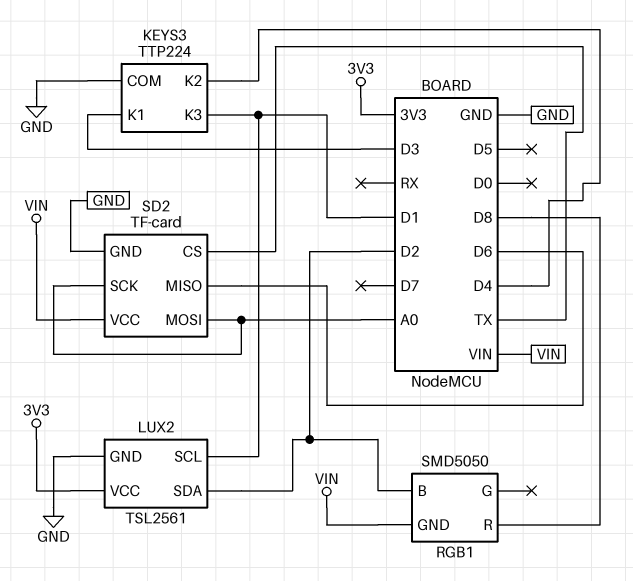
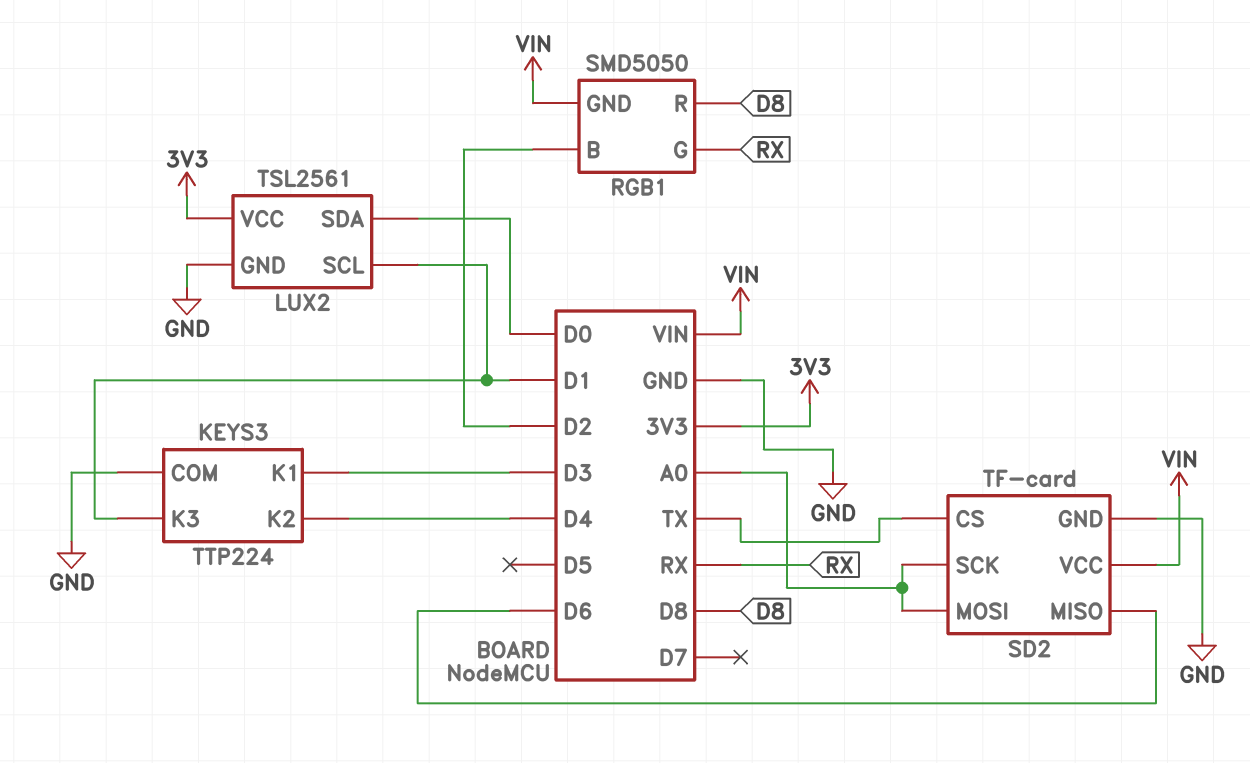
LUX2 pin SDA: D2 -> D0
RGB1 pin G: none -> RX

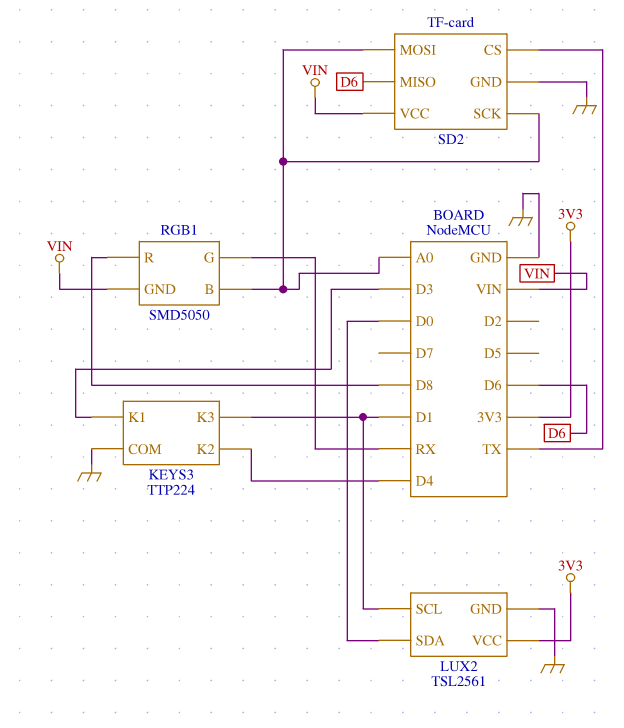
RGB1 pin B: D2 -> A0

